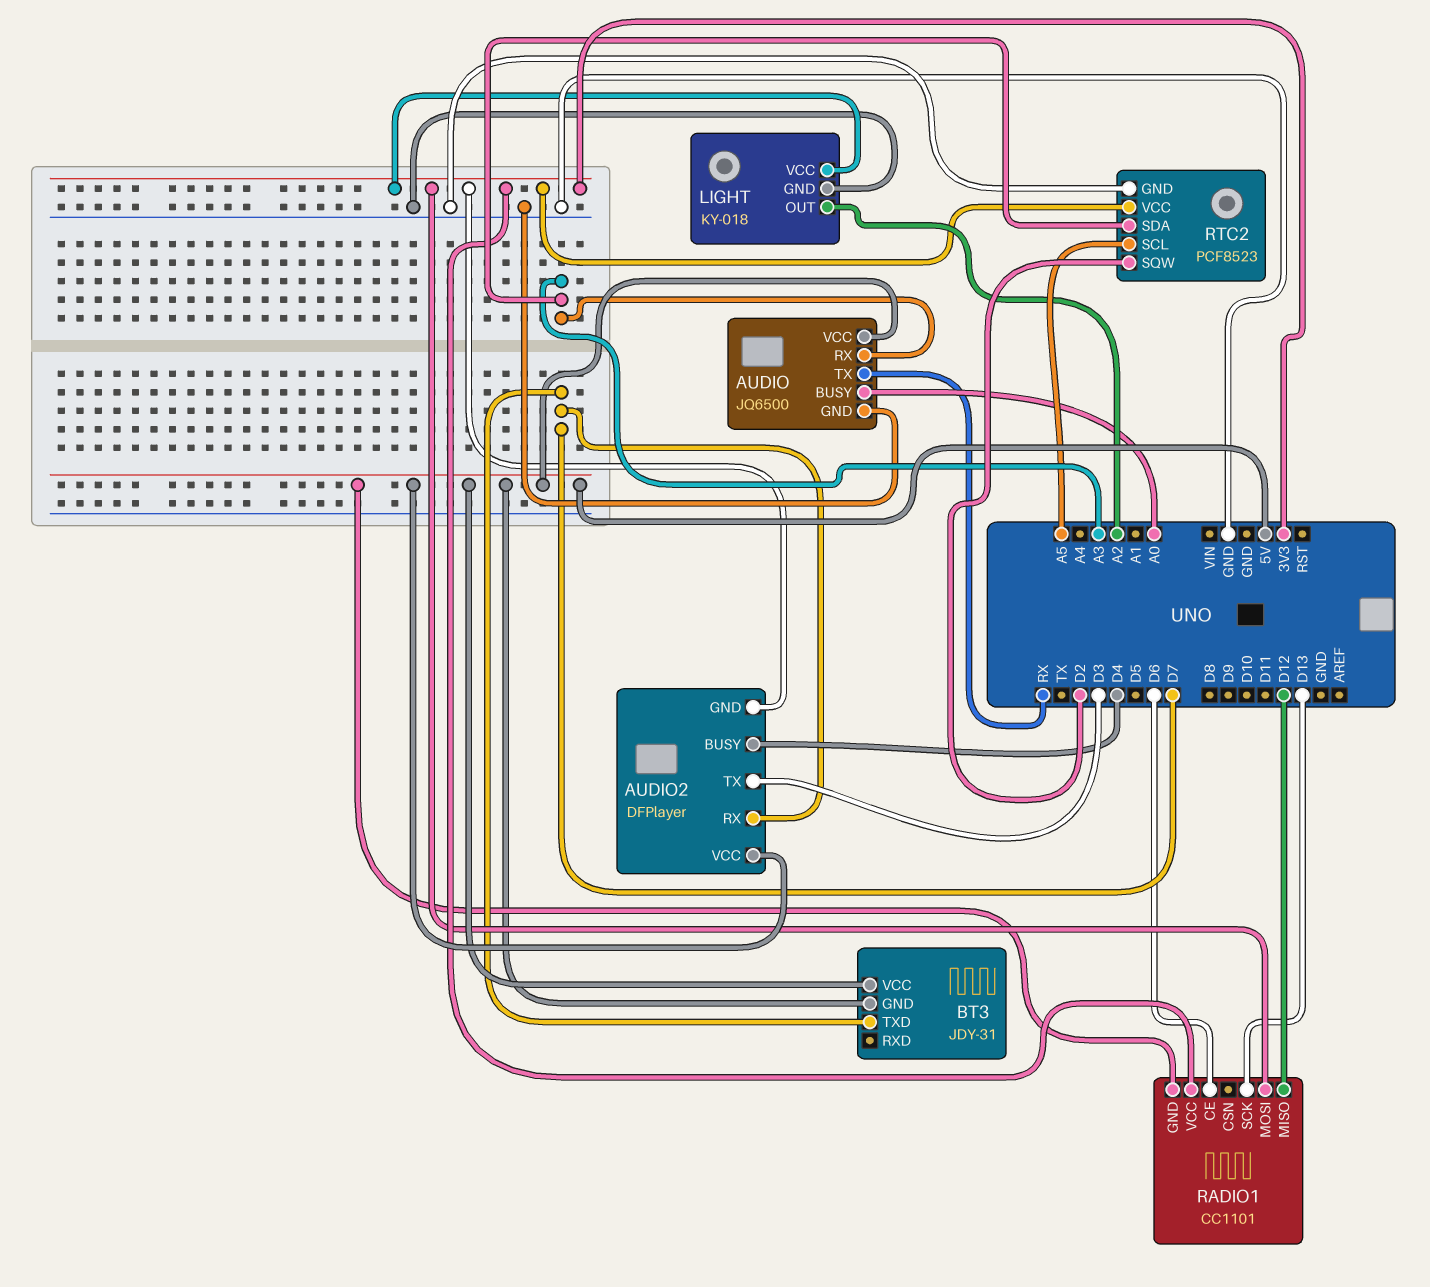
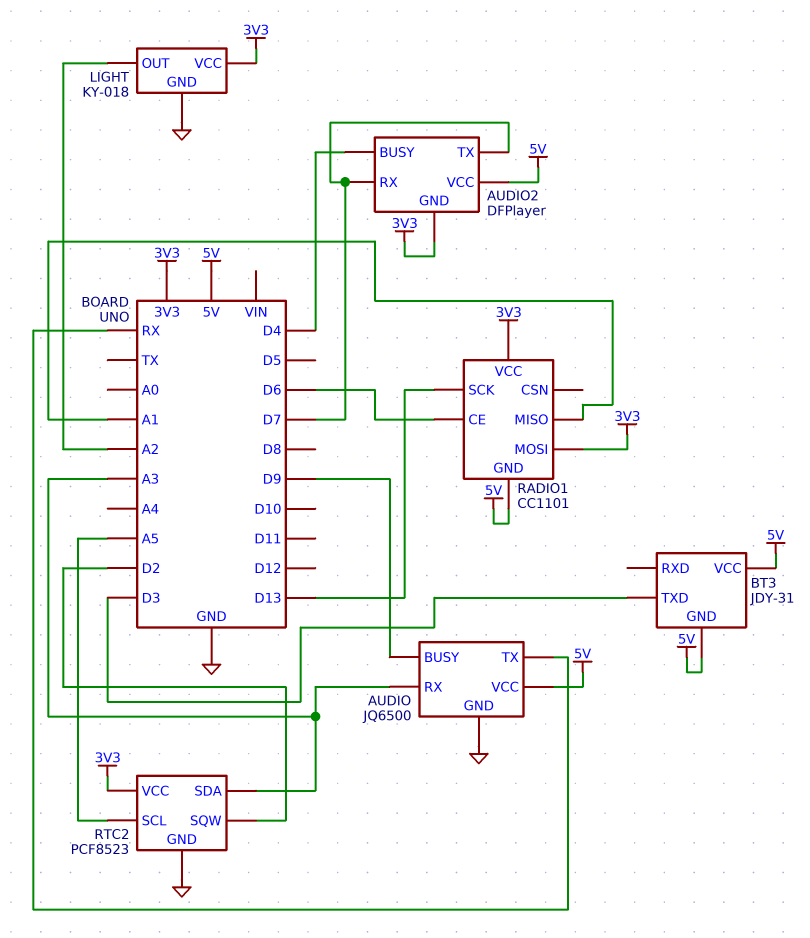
AUDIO pin BUSY: A0 -> D9
AUDIO2 pin TX: D3 -> D7
BT3 pin TXD: D7 -> D3
RADIO1 pin MISO: D12 -> A1

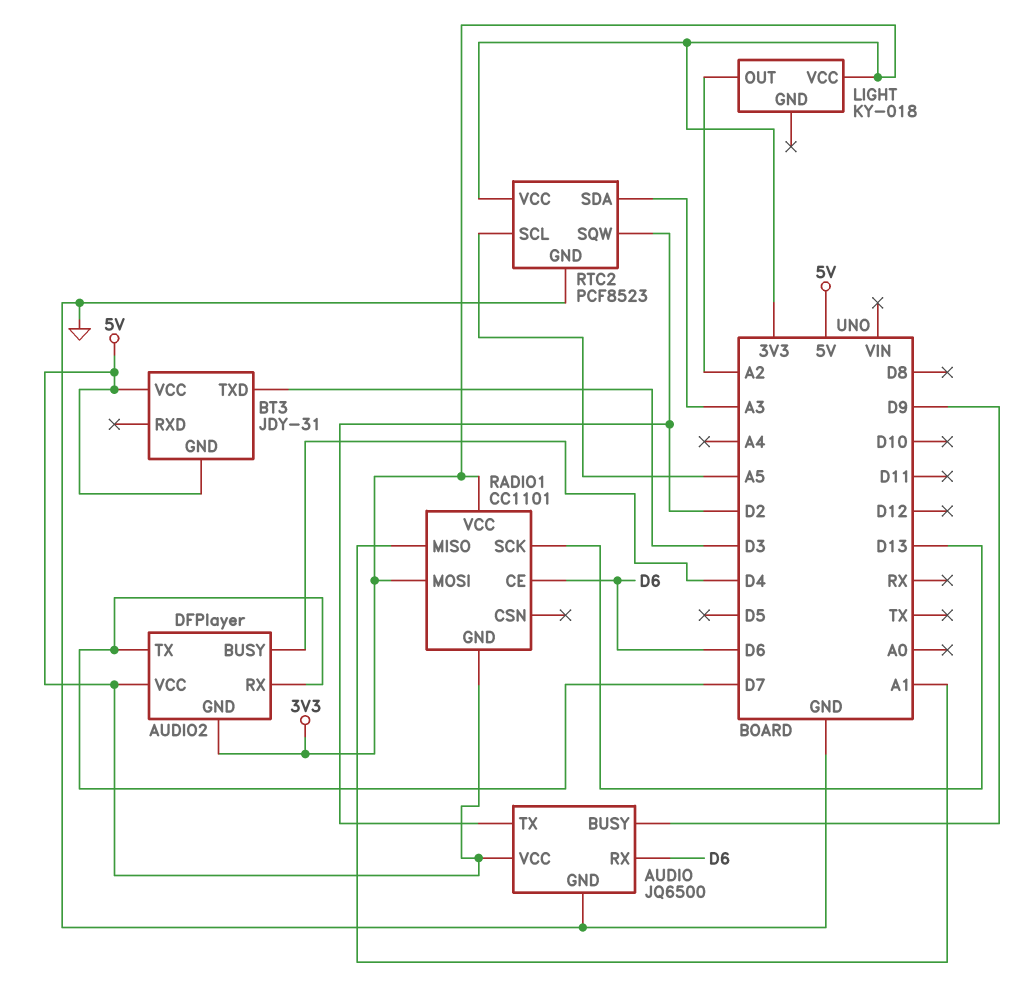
AUDIO pin RX: A3 -> D6
AUDIO pin TX: RX -> D2
LIGHT pin GND: GND -> none

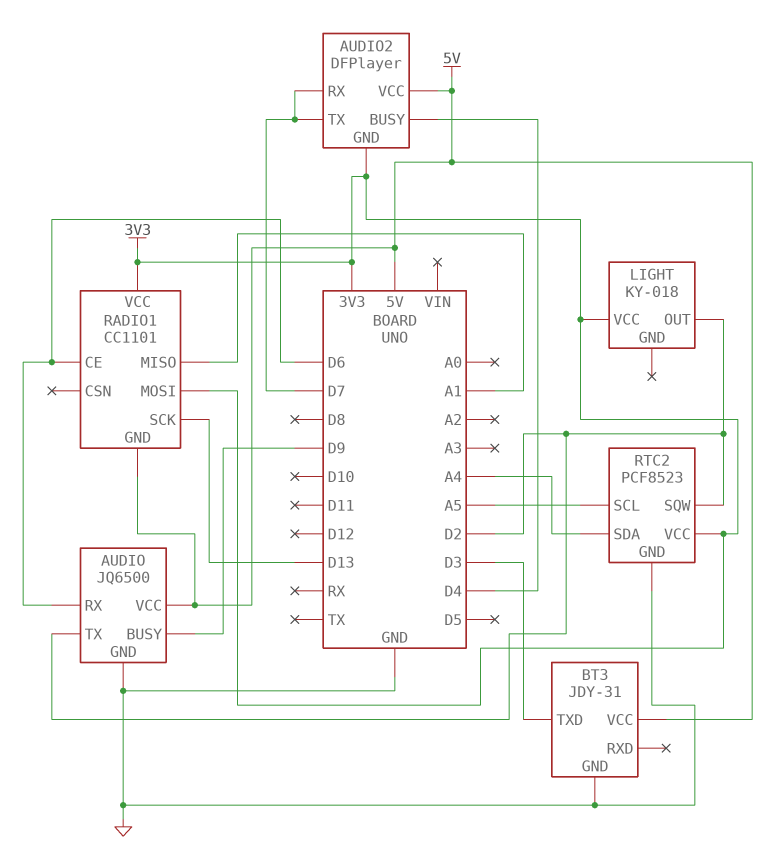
BT3 pin GND: 5V -> GND
LIGHT pin OUT: A2 -> D2
RTC2 pin SDA: A3 -> A4

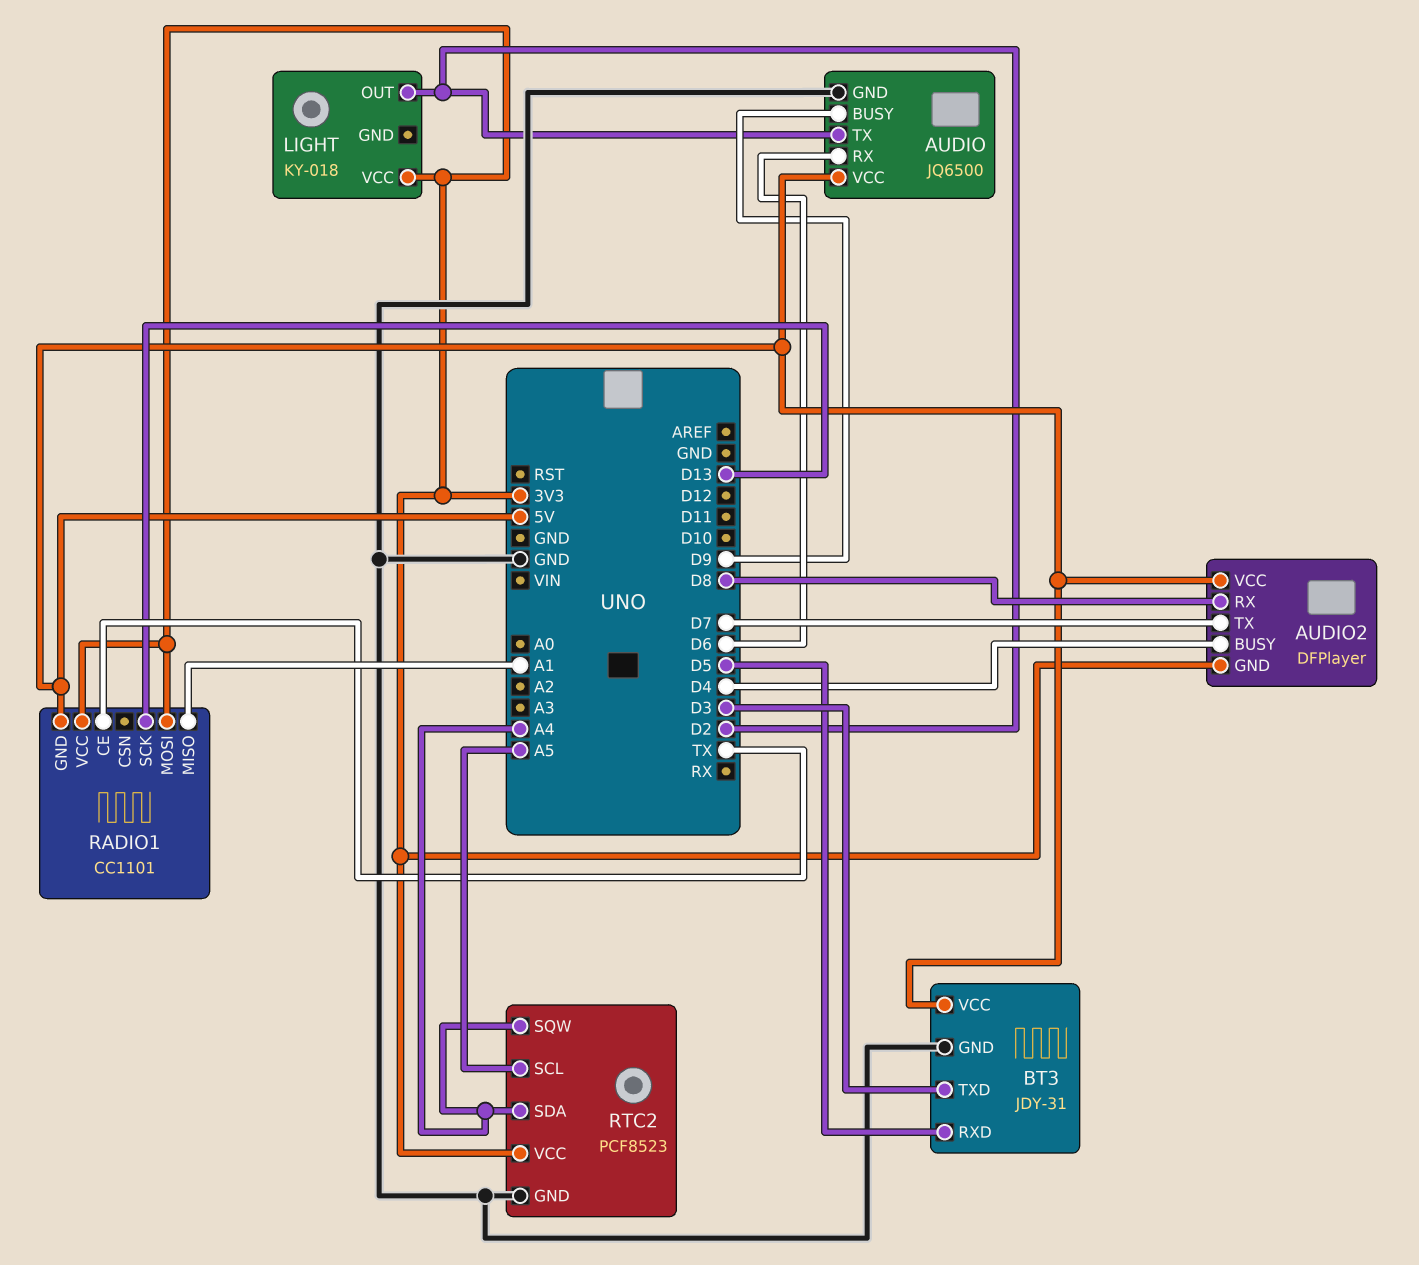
AUDIO2 pin RX: D7 -> D8
BT3 pin RXD: none -> D5
RADIO1 pin CE: D6 -> TX
RTC2 pin SQW: D2 -> A4

